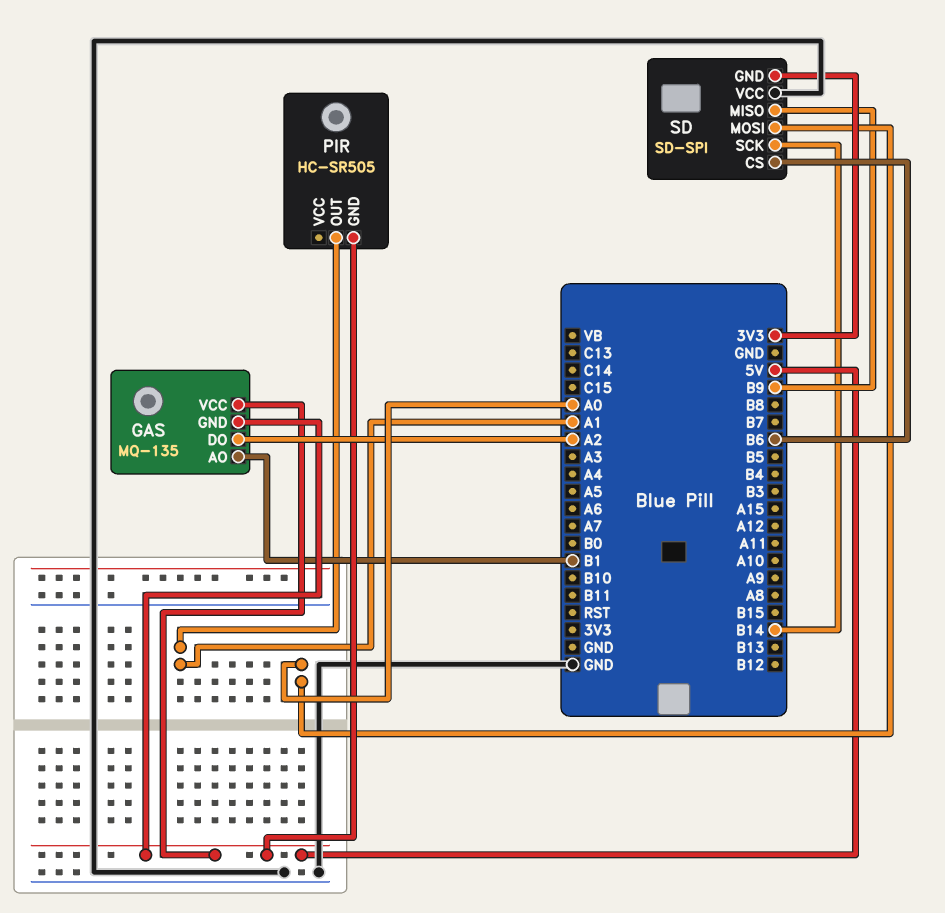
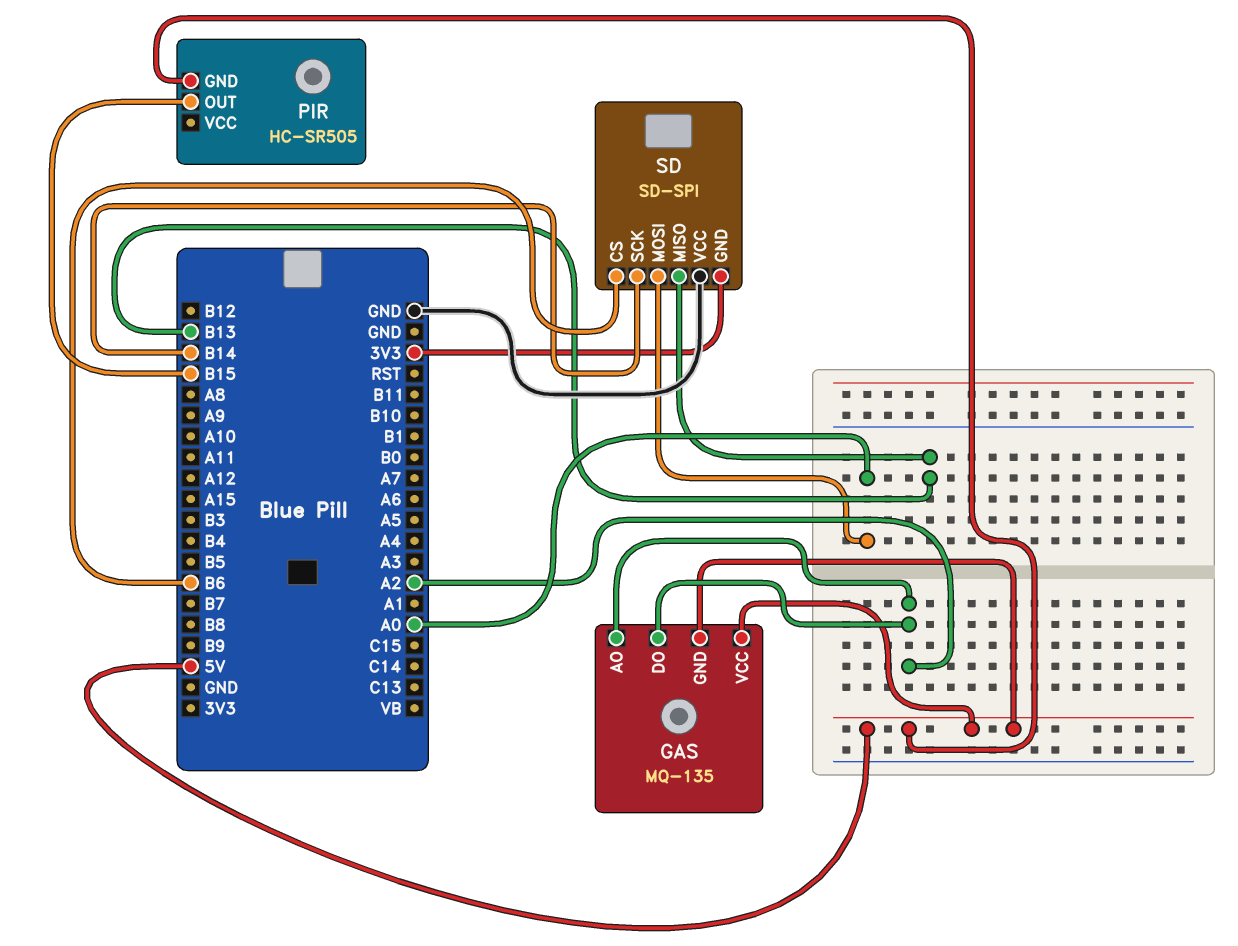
GAS pin AO: B1 -> A2
PIR pin OUT: A1 -> B15
SD pin MISO: B9 -> B13

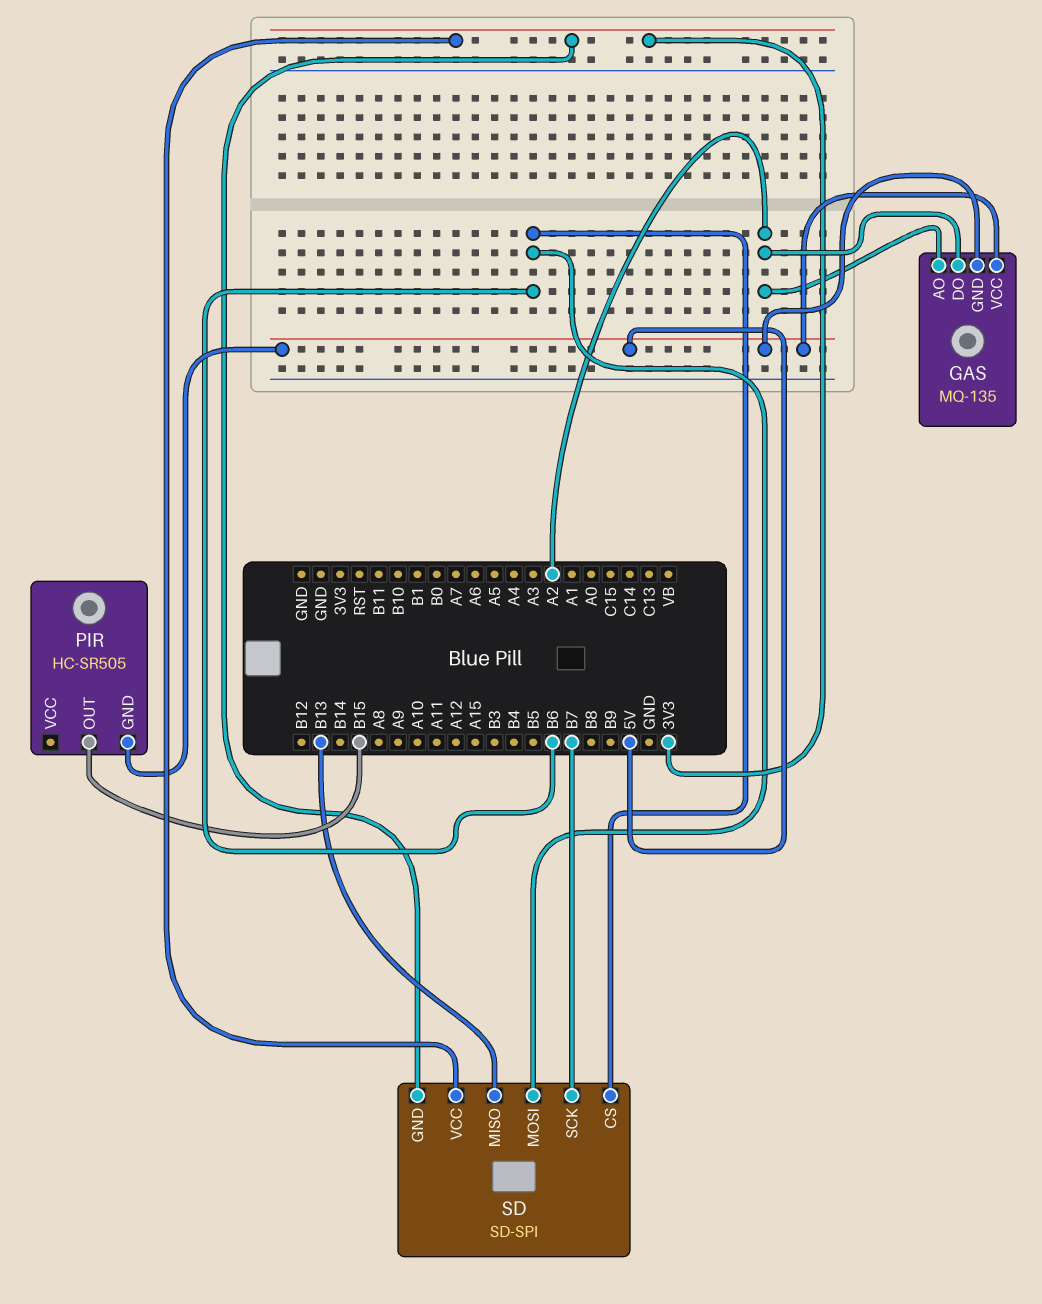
SD pin MOSI: A0 -> B6
SD pin SCK: B14 -> B7
SD pin VCC: GND -> 3V3

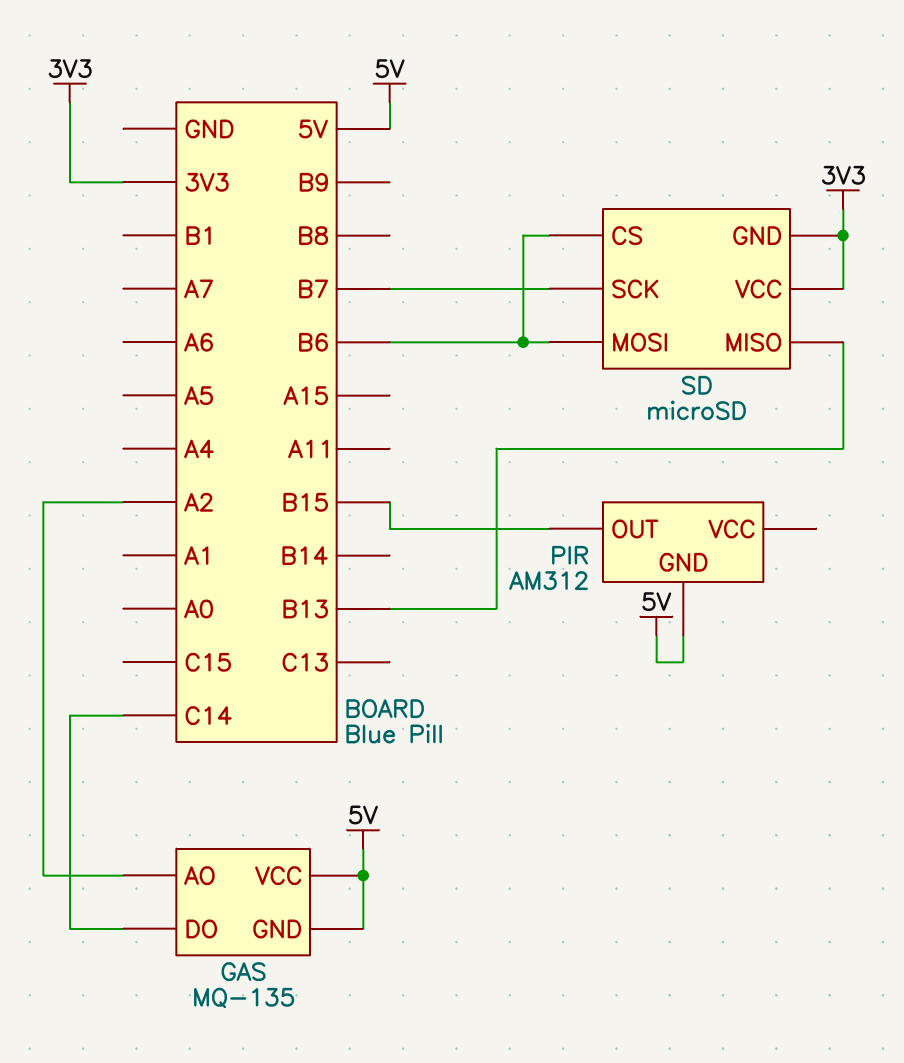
GAS pin DO: A2 -> C14
PIR: HC-SR505 -> AM312
SD: SD-SPI -> microSD

